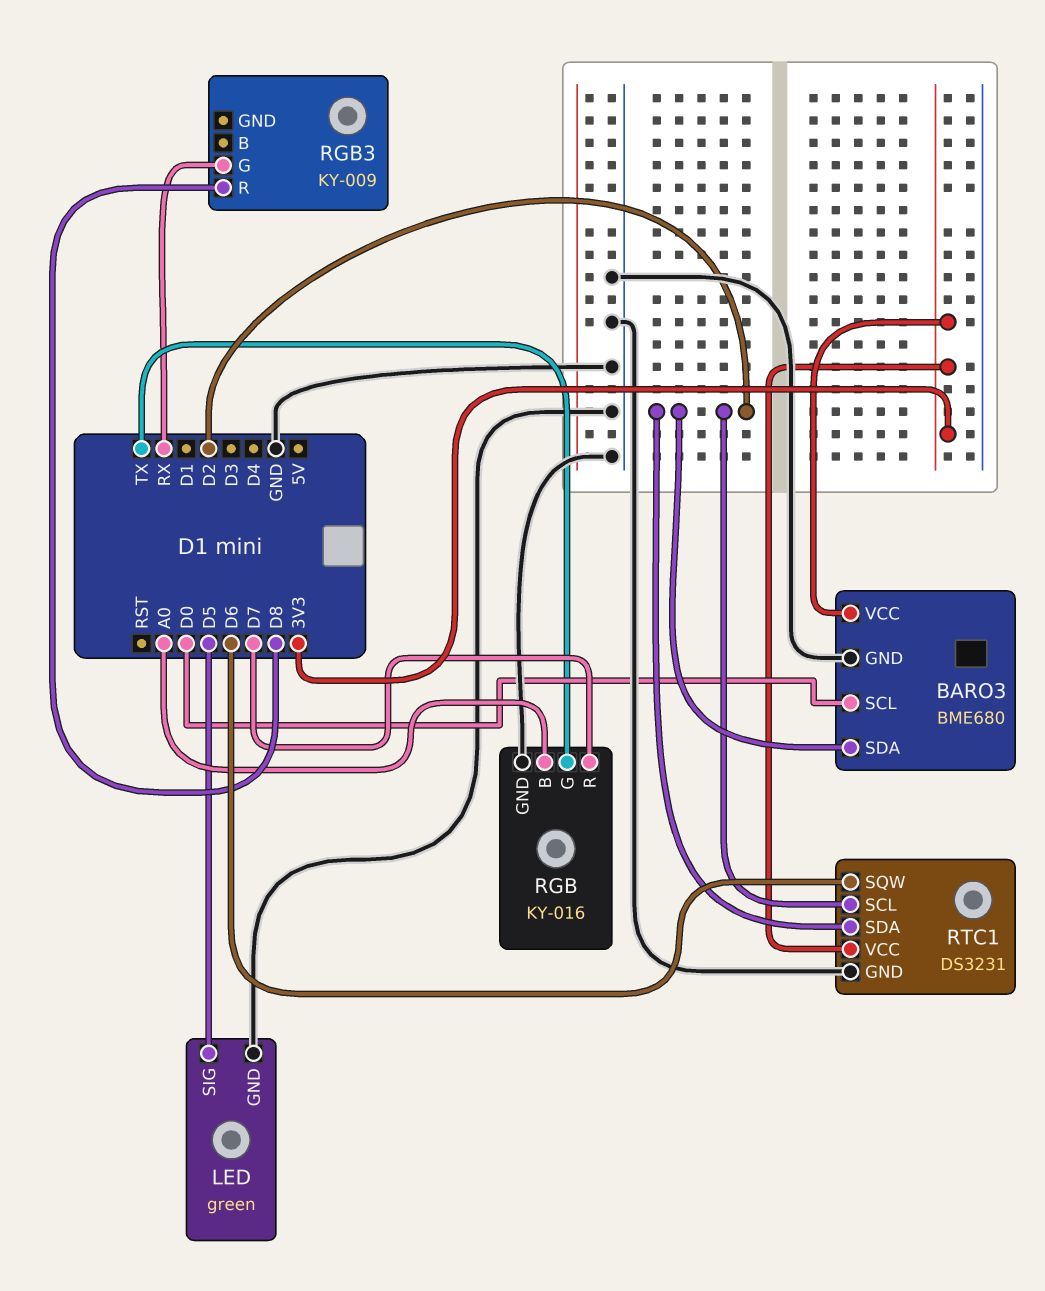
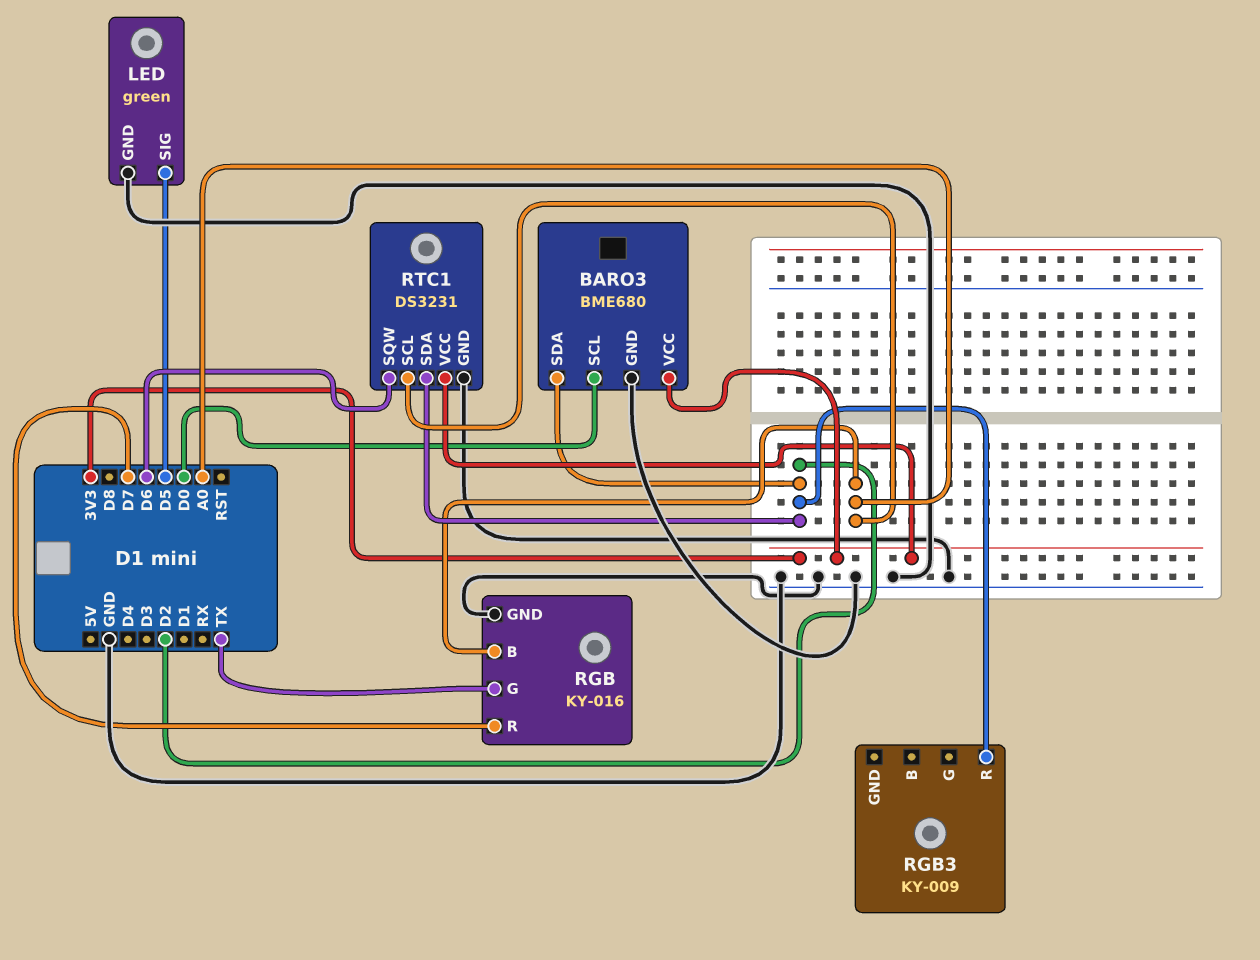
RGB3 pin G: RX -> none
RGB3 pin R: D8 -> D2
RTC1 pin SCL: D2 -> A0

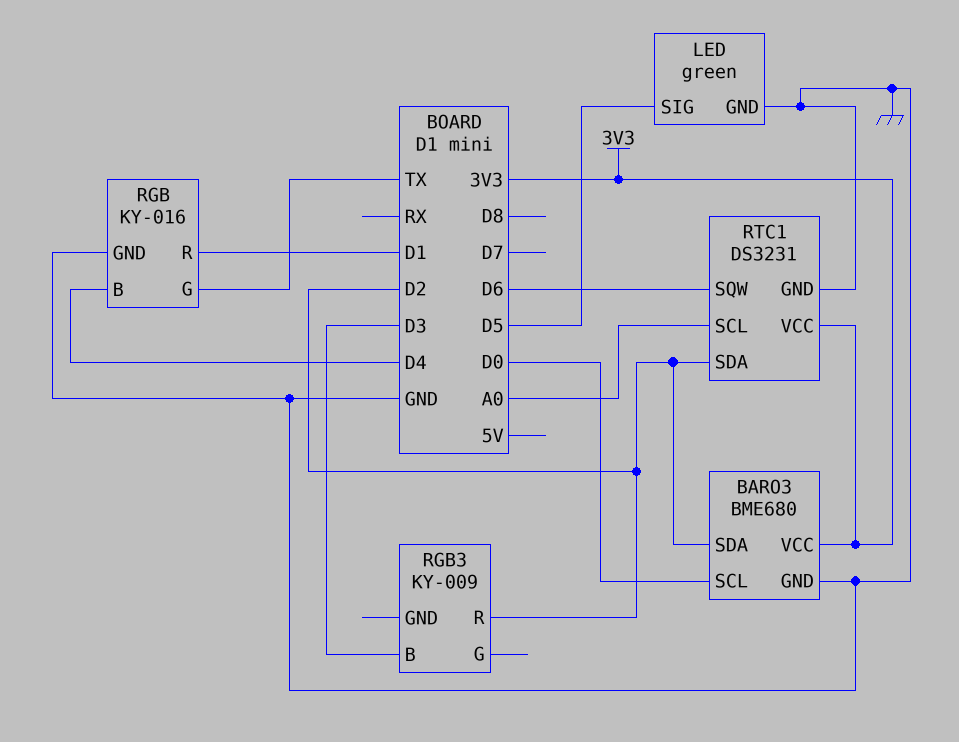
RGB pin B: A0 -> D4
RGB pin R: D7 -> D1
RGB3 pin B: none -> D3

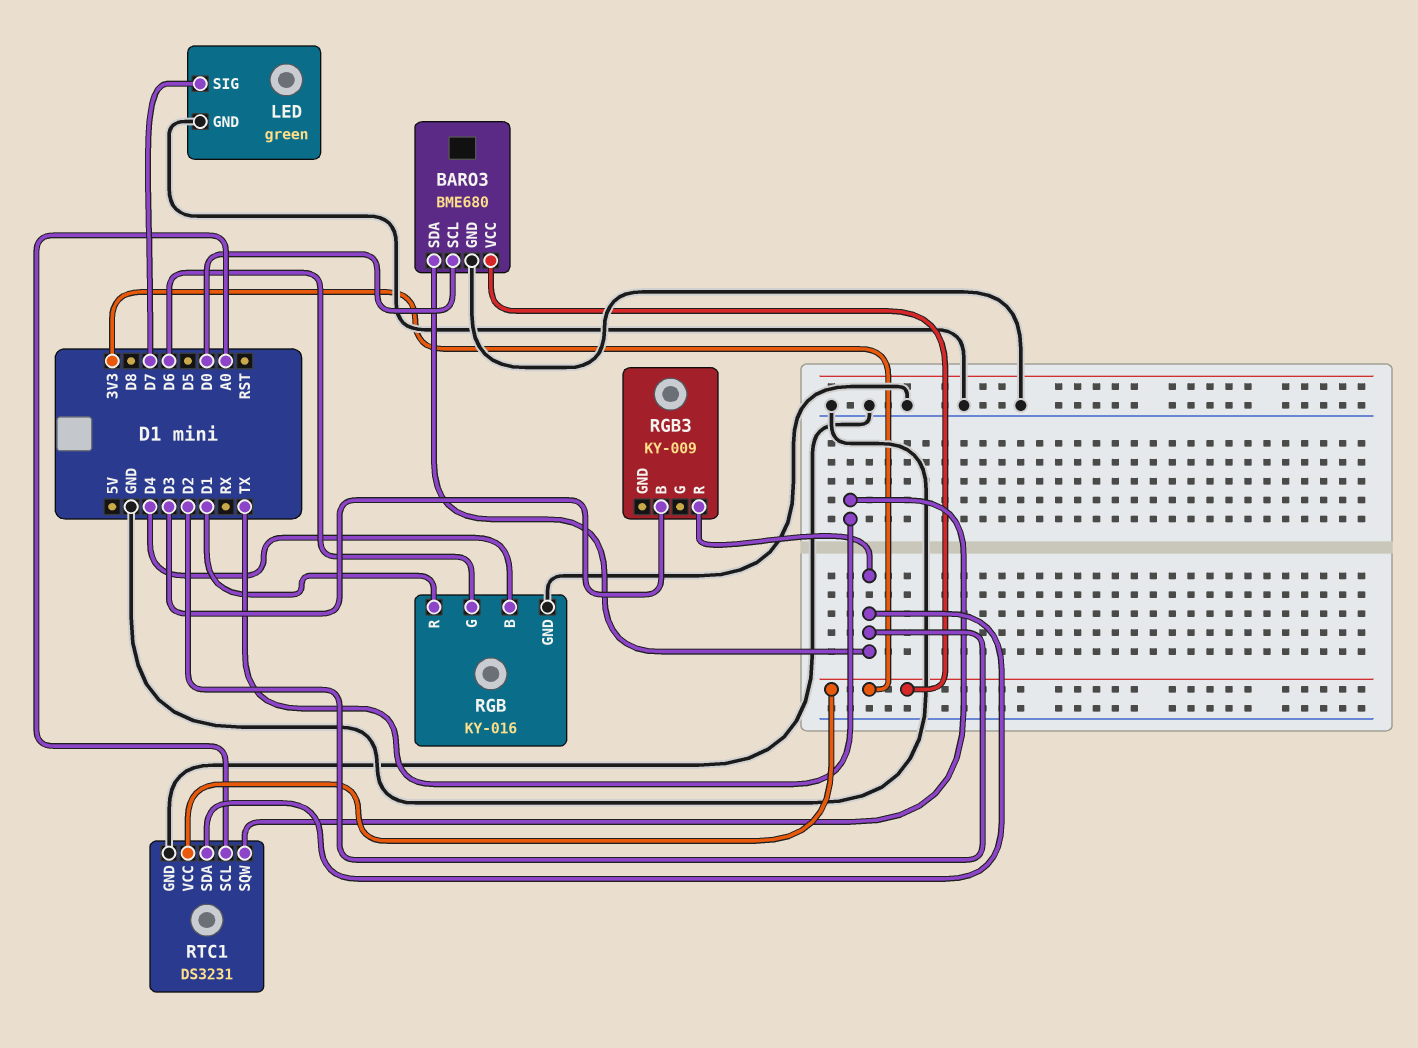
LED pin SIG: D5 -> D7
RGB pin G: TX -> D6
RTC1 pin SQW: D6 -> TX

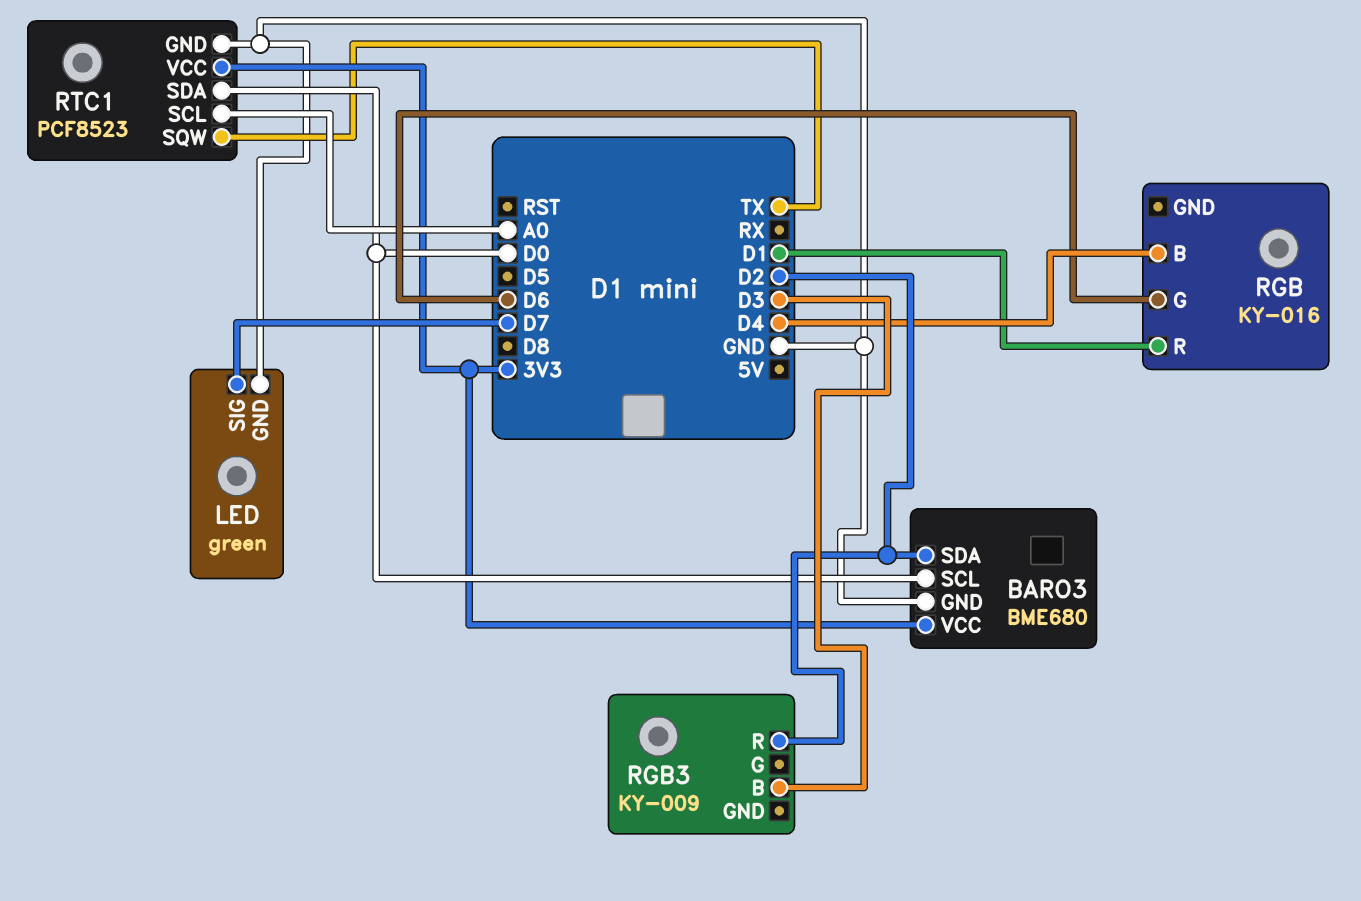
RGB pin GND: GND -> none
RTC1: DS3231 -> PCF8523
RTC1 pin SDA: D2 -> D0

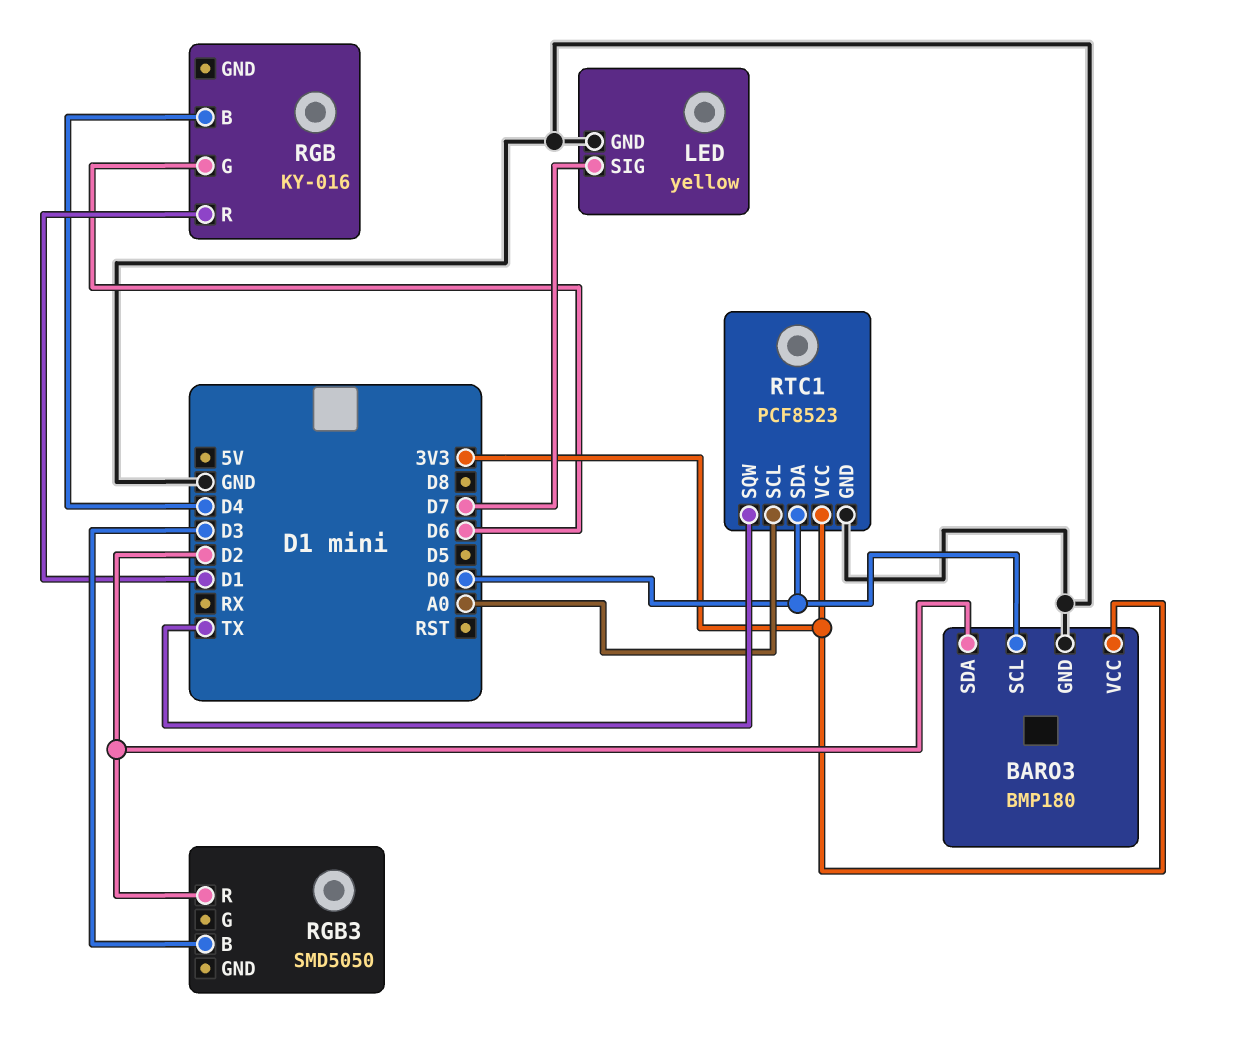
BARO3: BME680 -> BMP180
LED: green -> yellow
RGB3: KY-009 -> SMD5050

